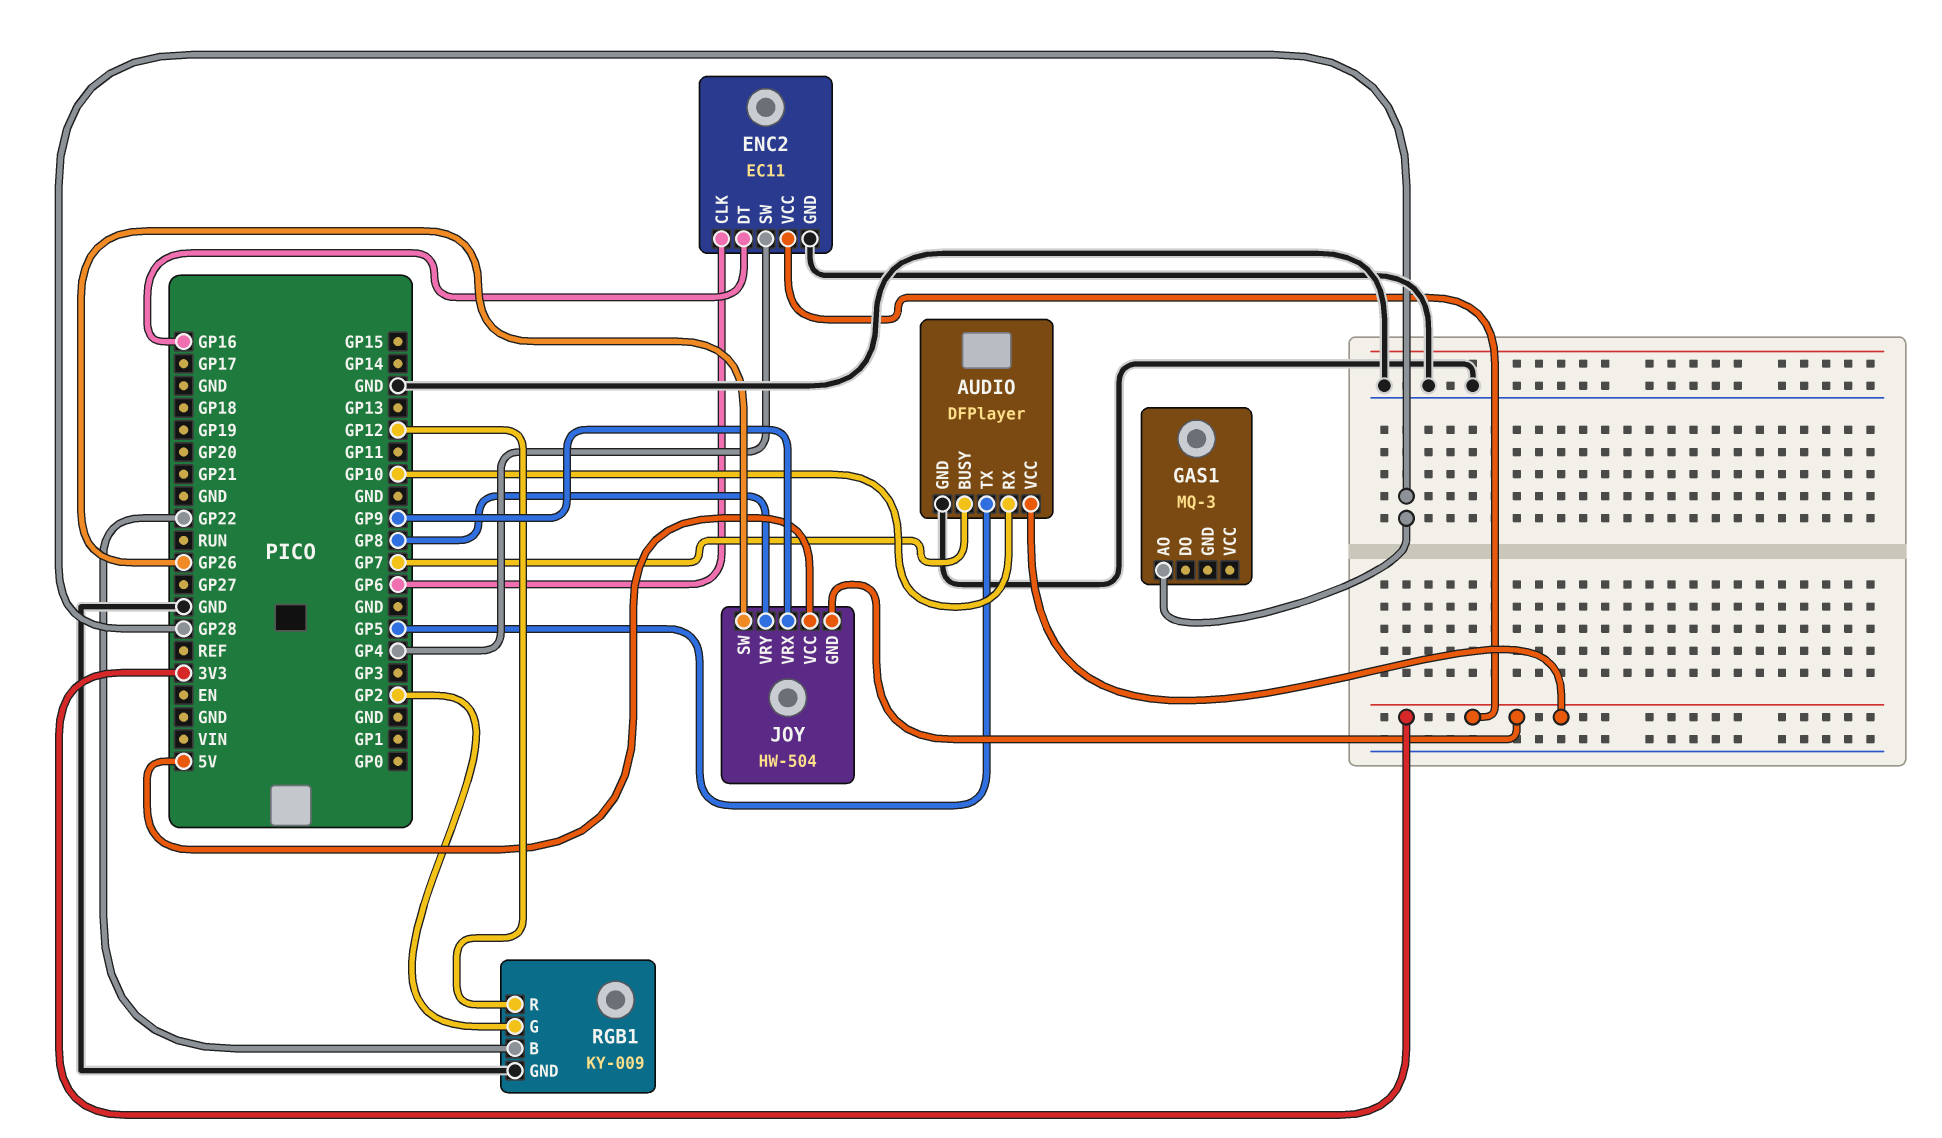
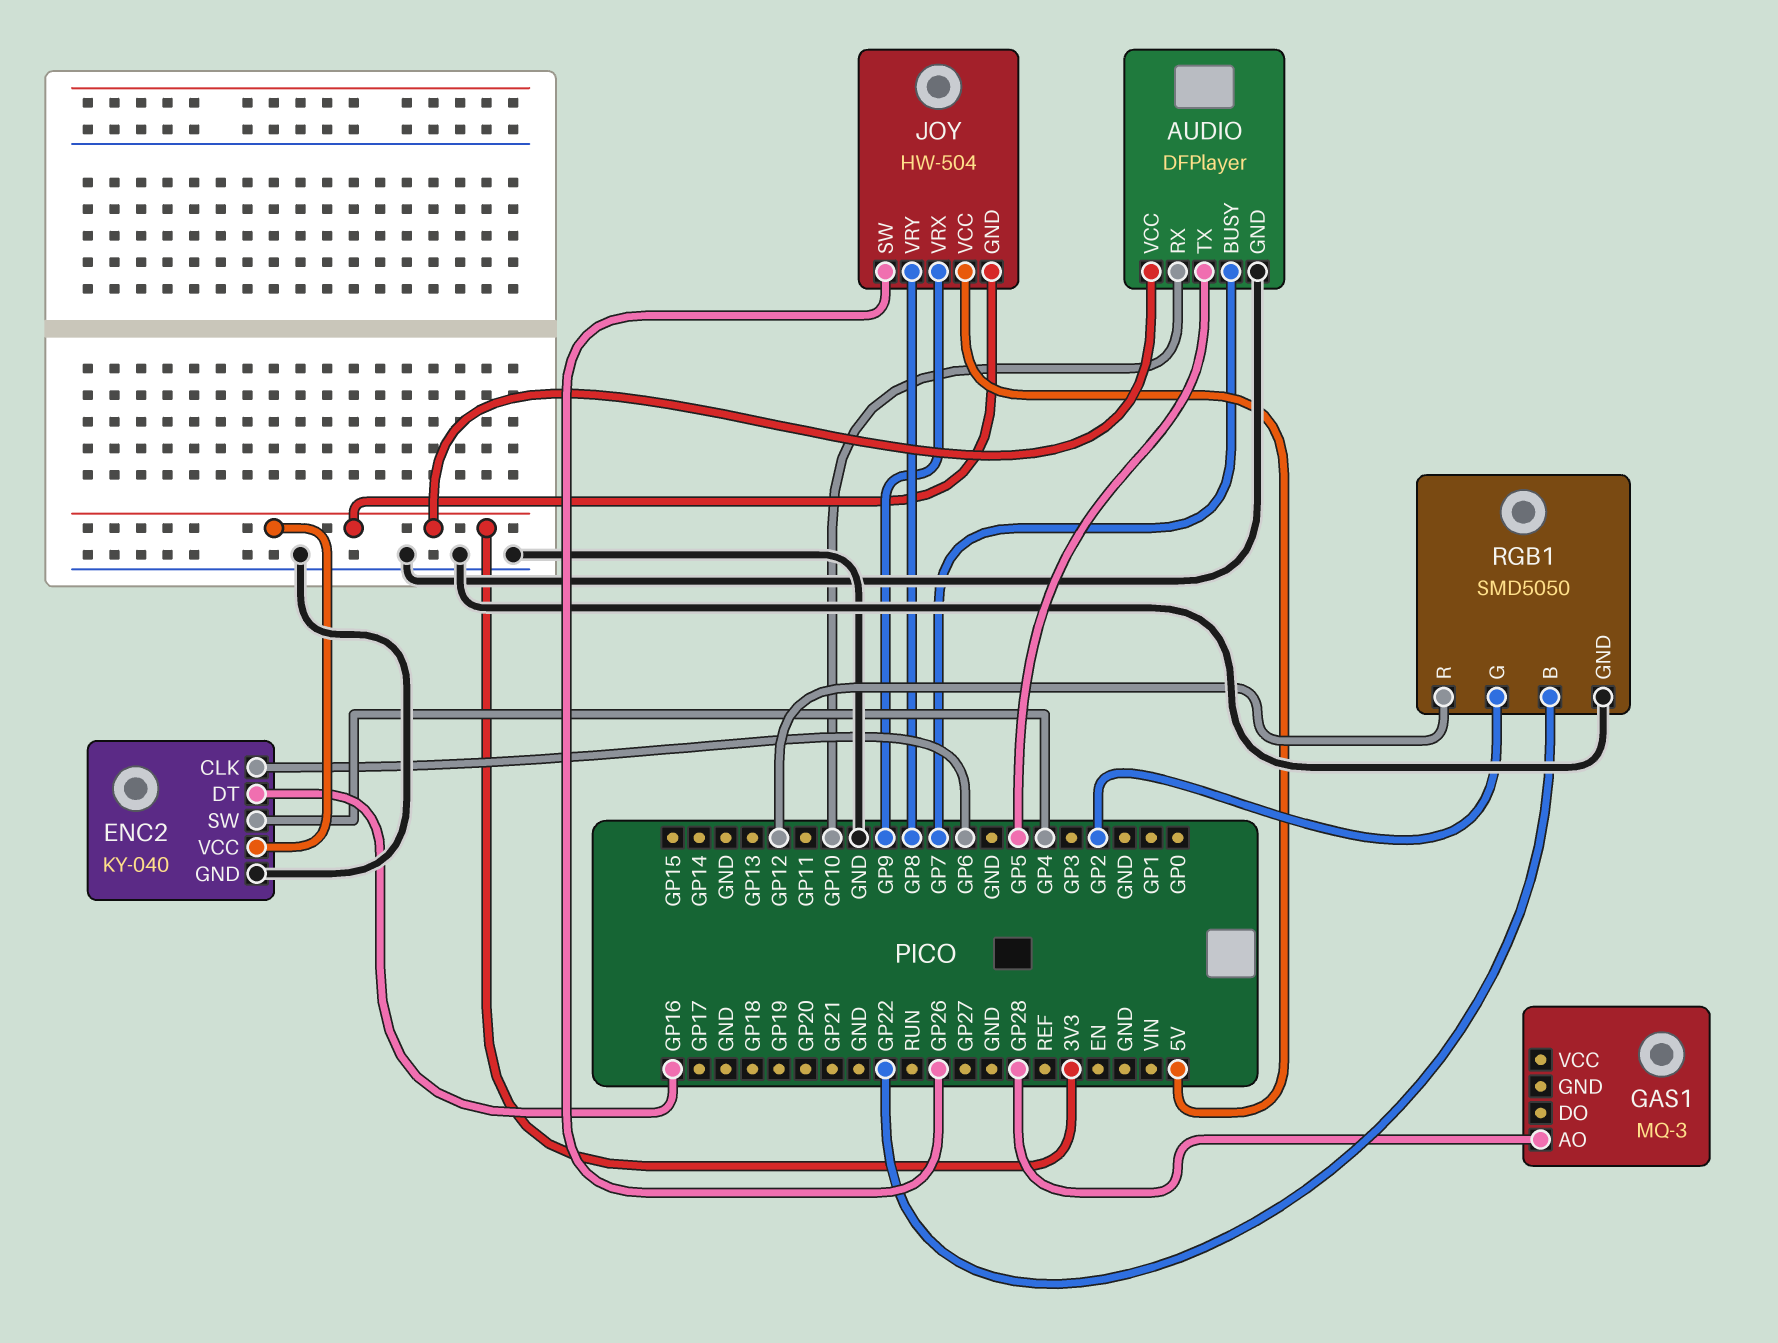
ENC2: EC11 -> KY-040
RGB1: KY-009 -> SMD5050

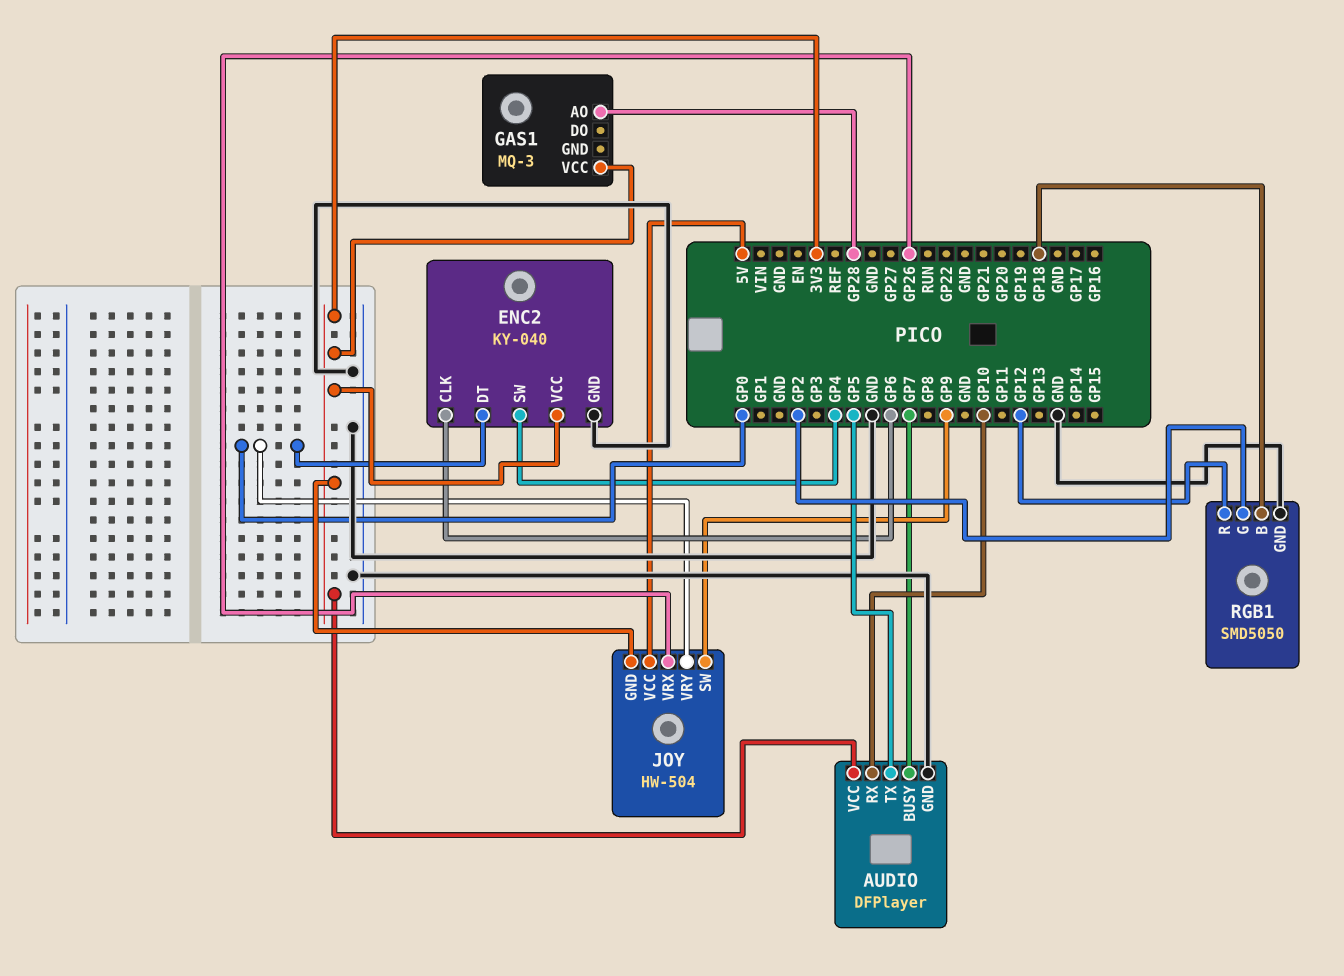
ENC2 pin DT: GP16 -> GP0
GAS1 pin VCC: none -> 3V3
JOY pin SW: GP26 -> GP9
JOY pin VRX: GP9 -> GP26
JOY pin VRY: GP8 -> GP0
RGB1 pin B: GP22 -> GP18

